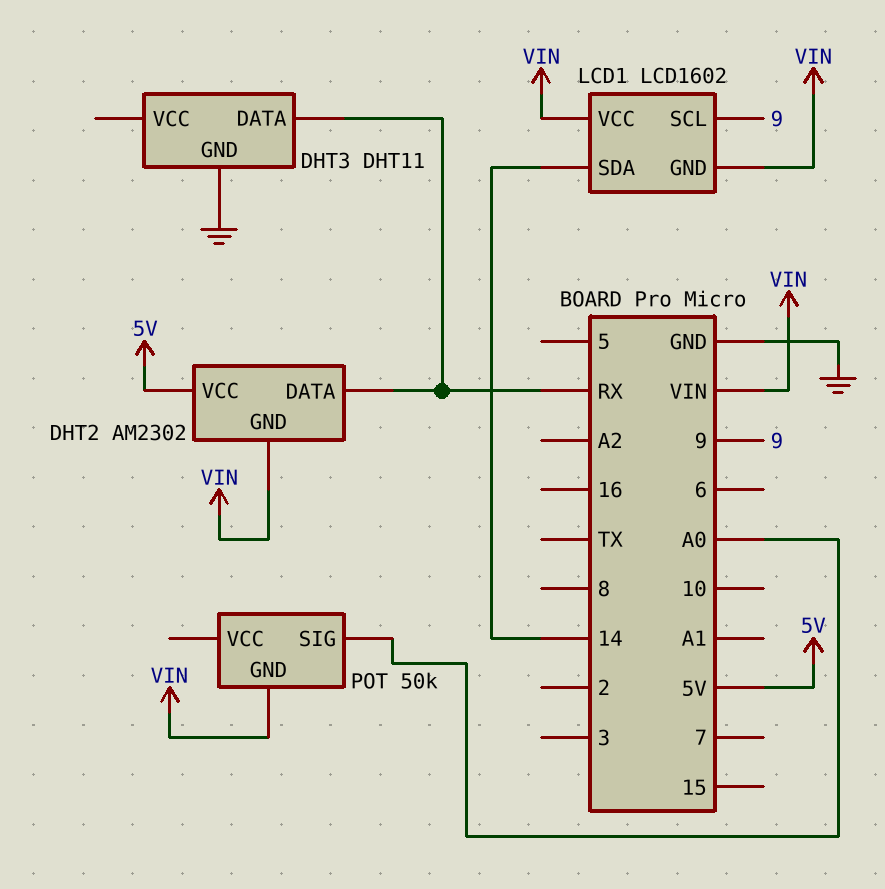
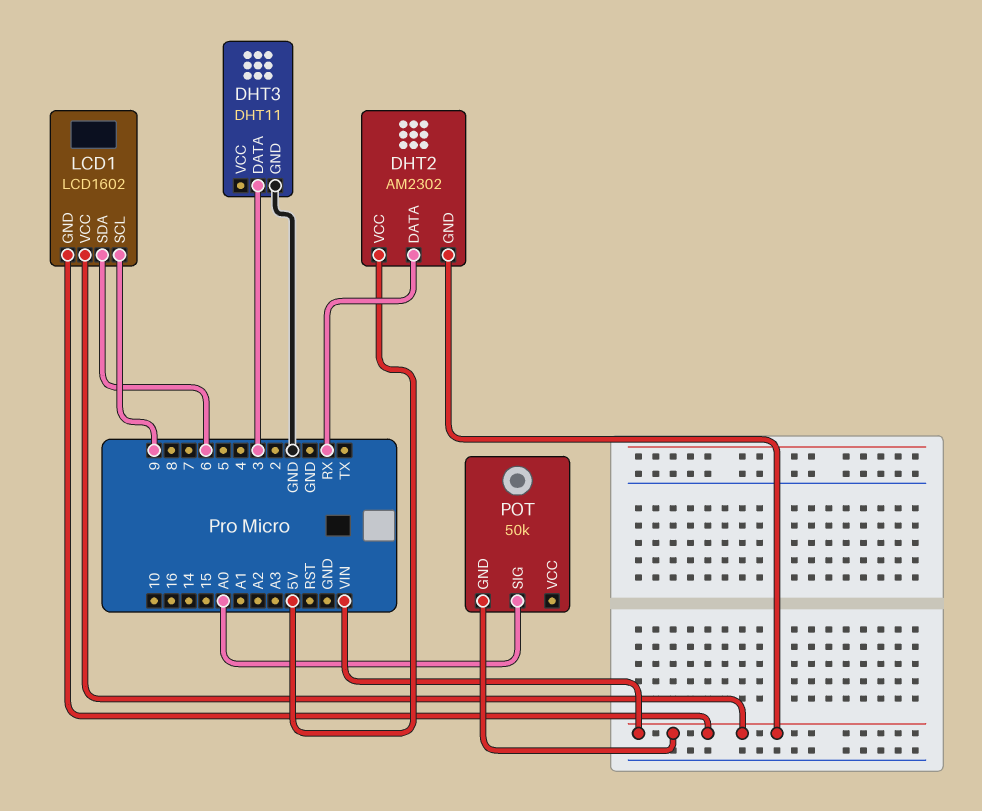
DHT3 pin DATA: RX -> 3
LCD1 pin SDA: 14 -> 6

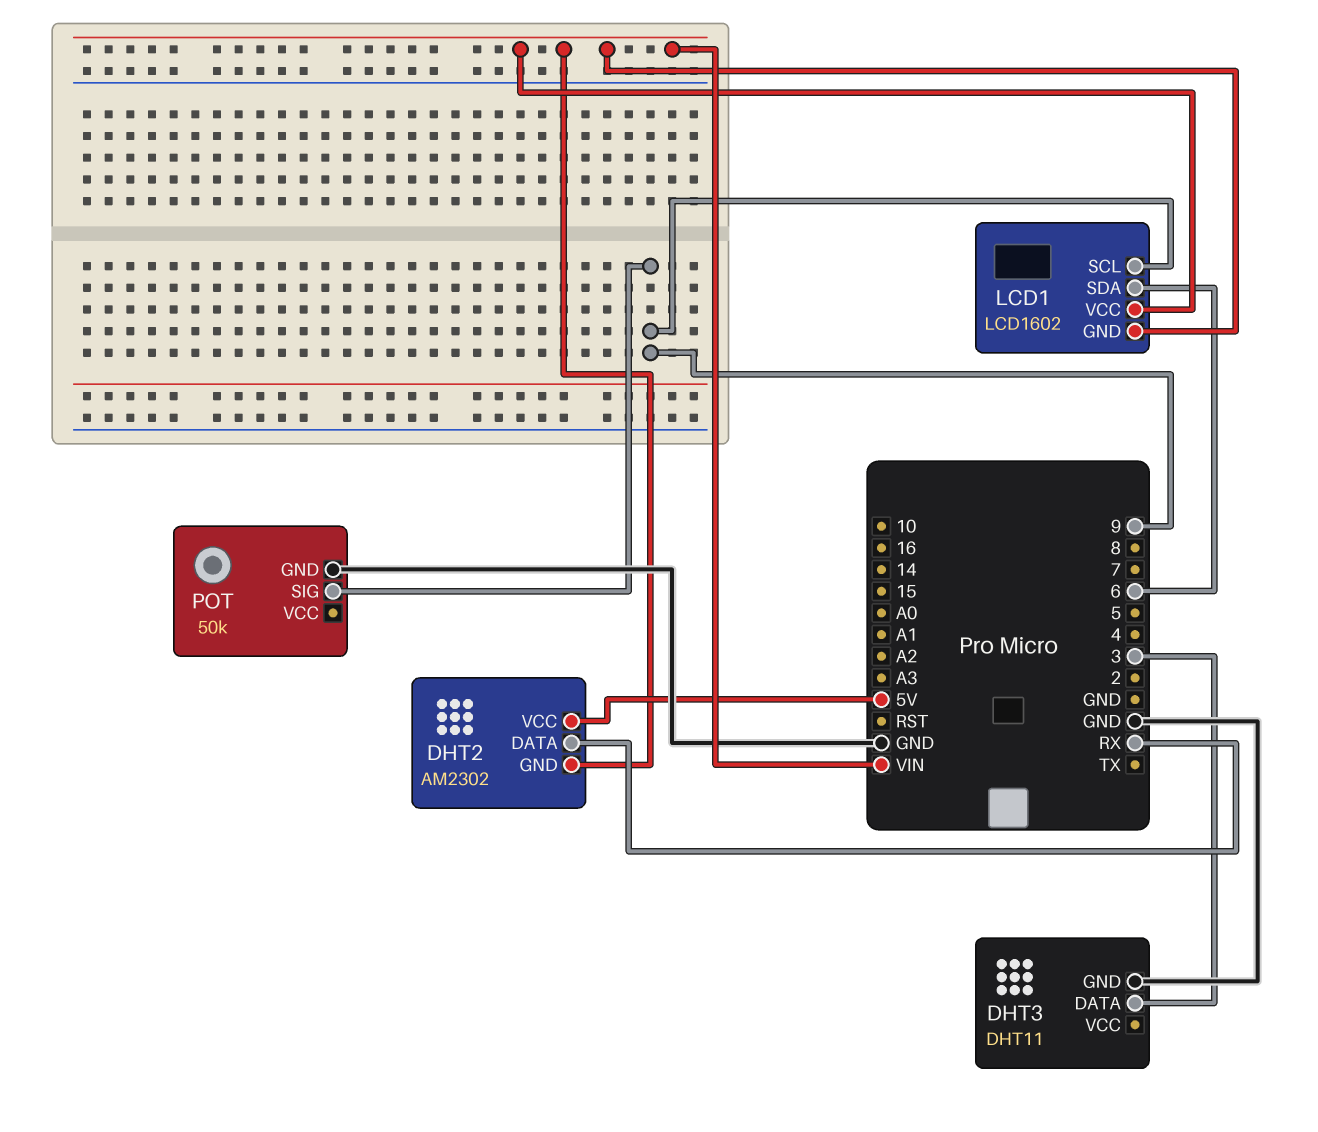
POT pin GND: VIN -> GND
POT pin SIG: A0 -> 9

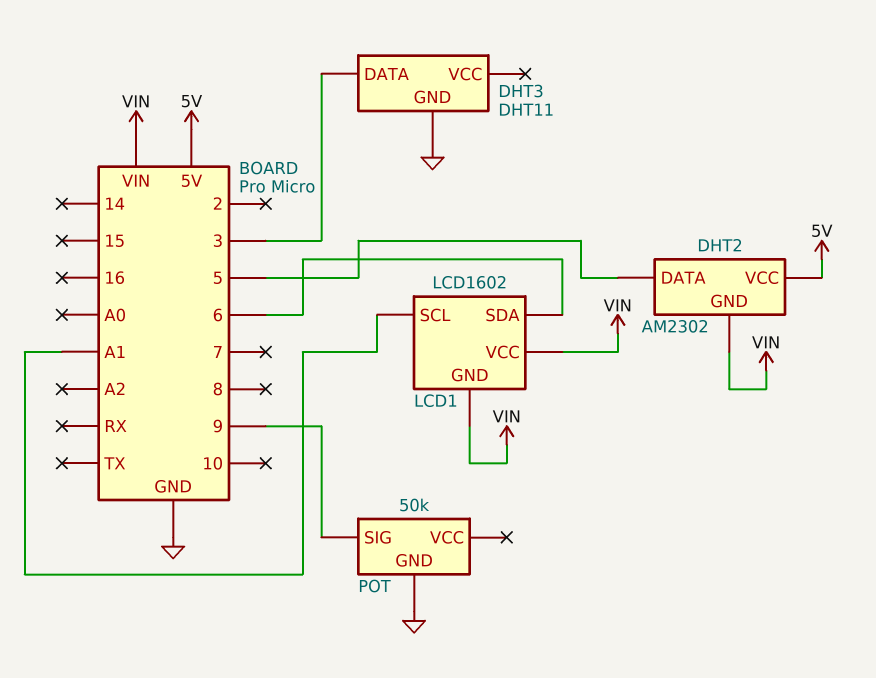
DHT2 pin DATA: RX -> 5
LCD1 pin SCL: 9 -> A1

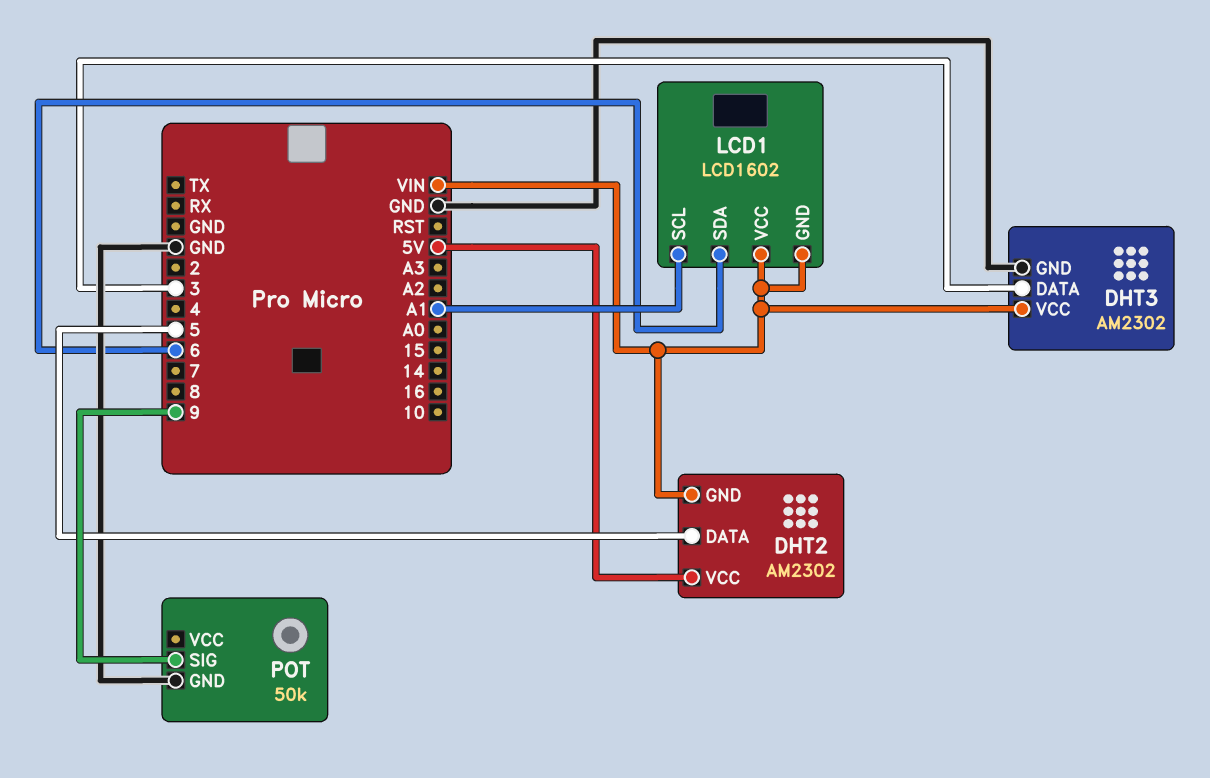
DHT3: DHT11 -> AM2302
DHT3 pin VCC: none -> VIN

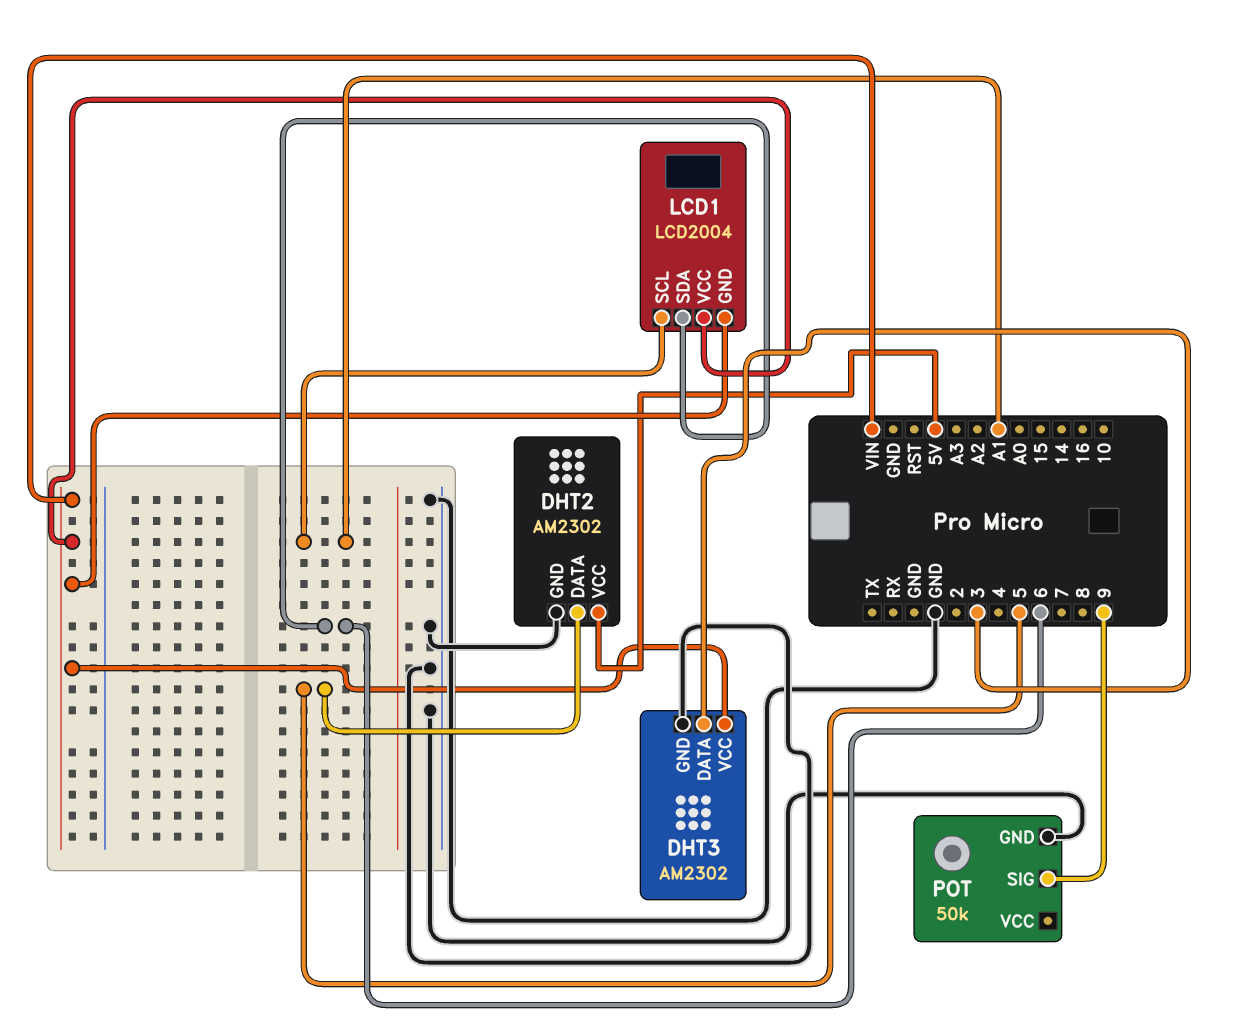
DHT2 pin GND: VIN -> GND
LCD1: LCD1602 -> LCD2004

